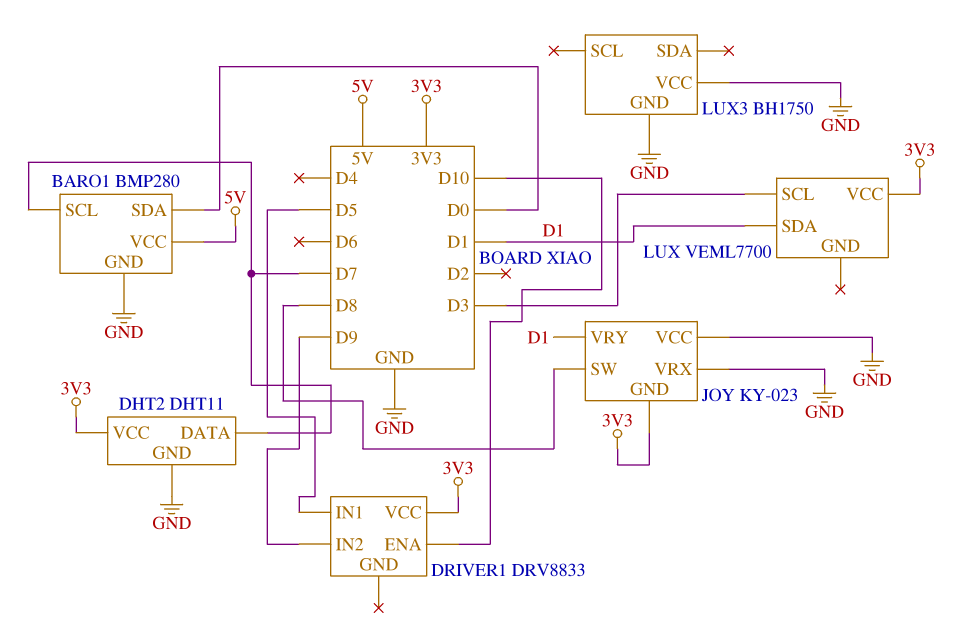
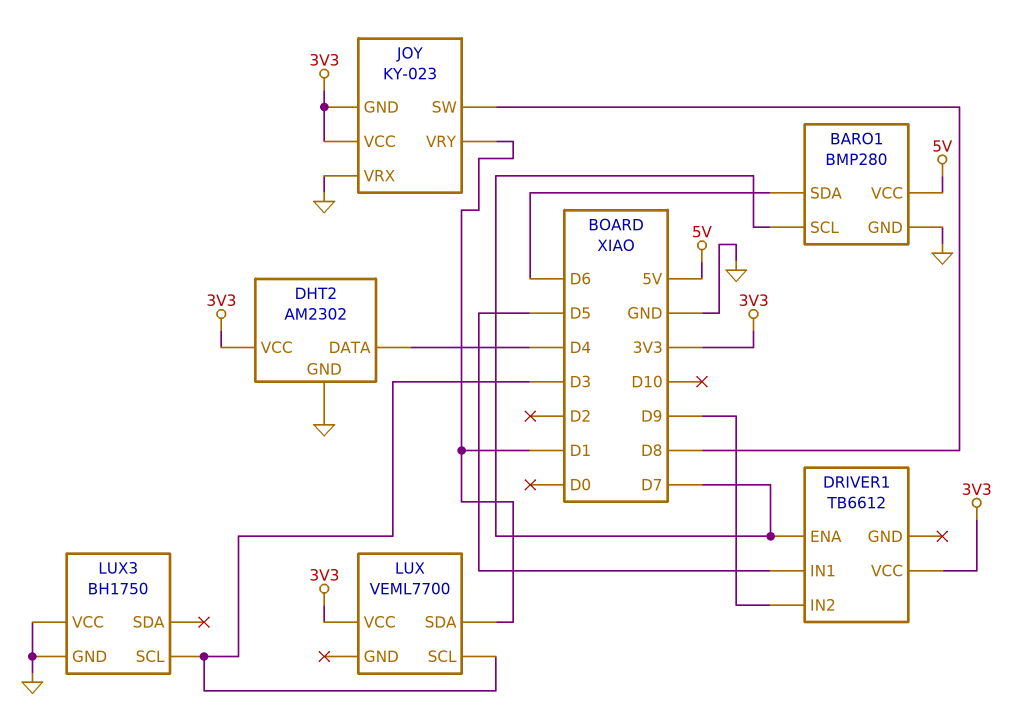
BARO1 pin SDA: D0 -> D6
DHT2: DHT11 -> AM2302
DHT2 pin DATA: D7 -> D4
DRIVER1: DRV8833 -> TB6612
DRIVER1 pin ENA: D10 -> D7
JOY pin VCC: GND -> 3V3
LUX3 pin SCL: none -> D3

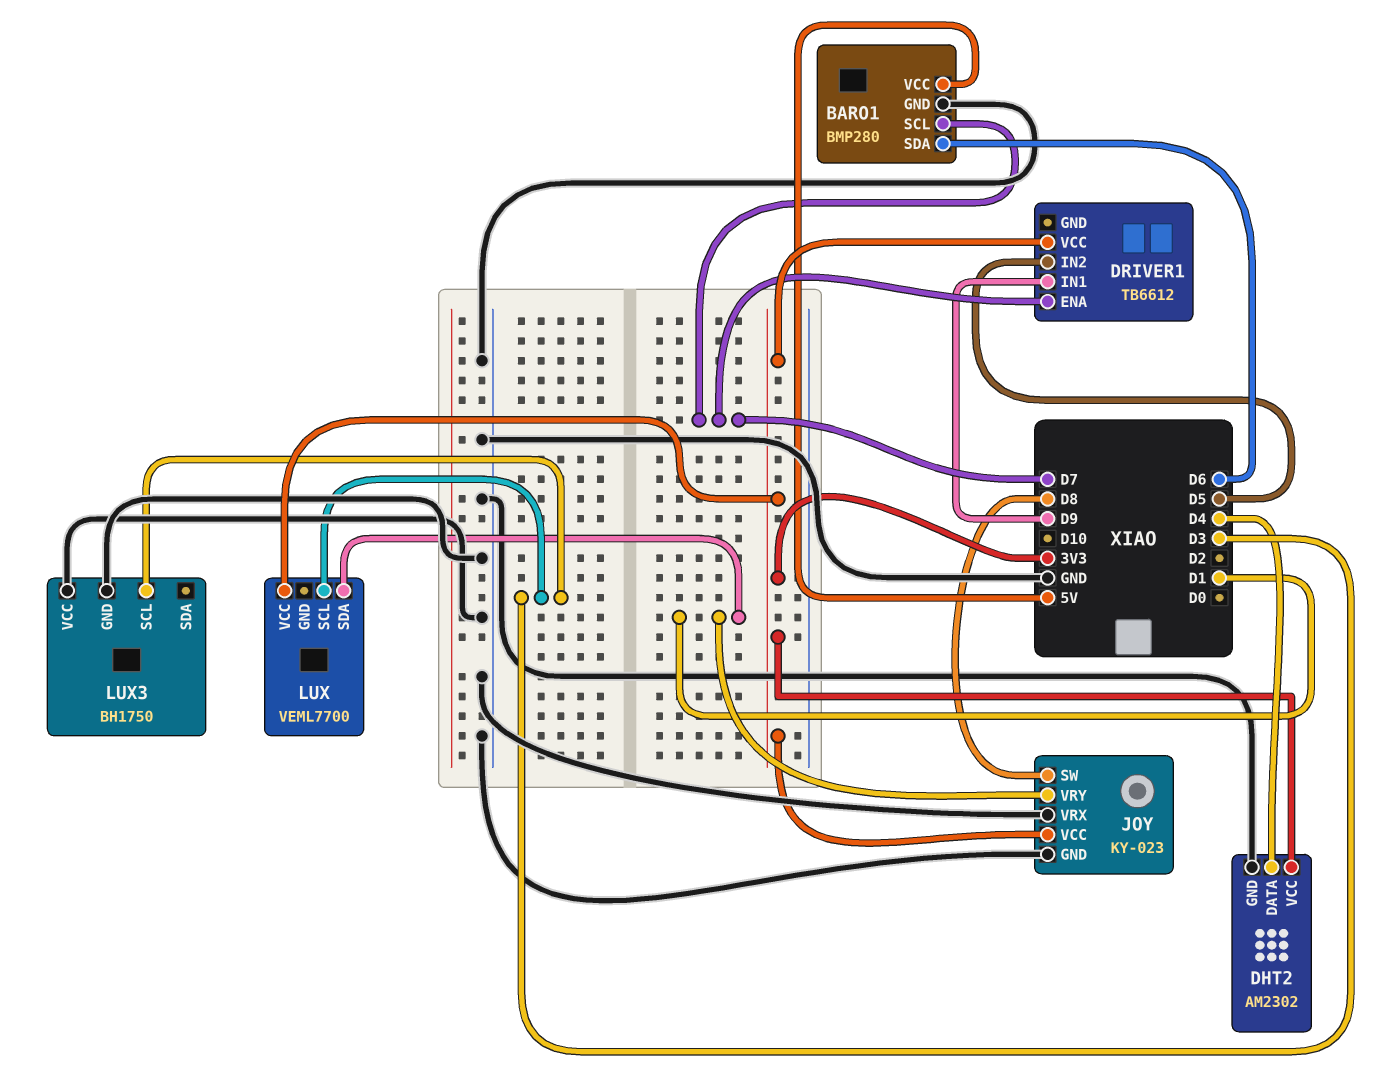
DRIVER1 pin IN1: D5 -> D9
DRIVER1 pin IN2: D9 -> D5
JOY pin GND: 3V3 -> GND

